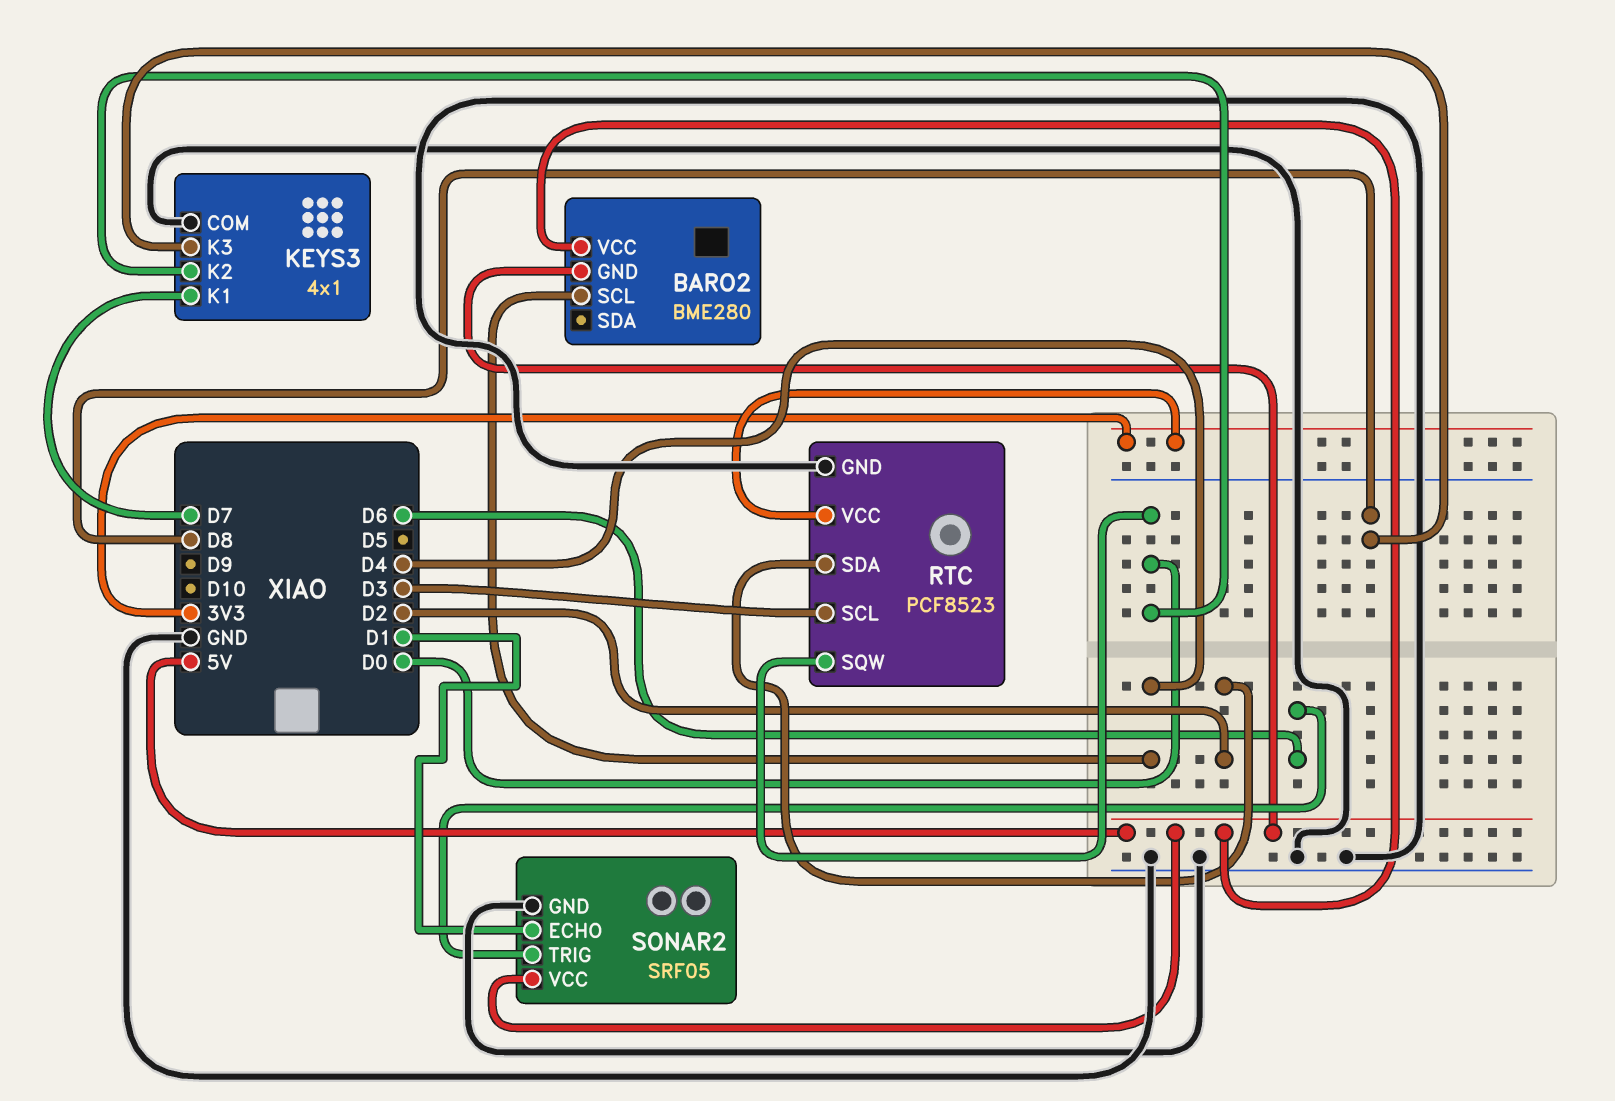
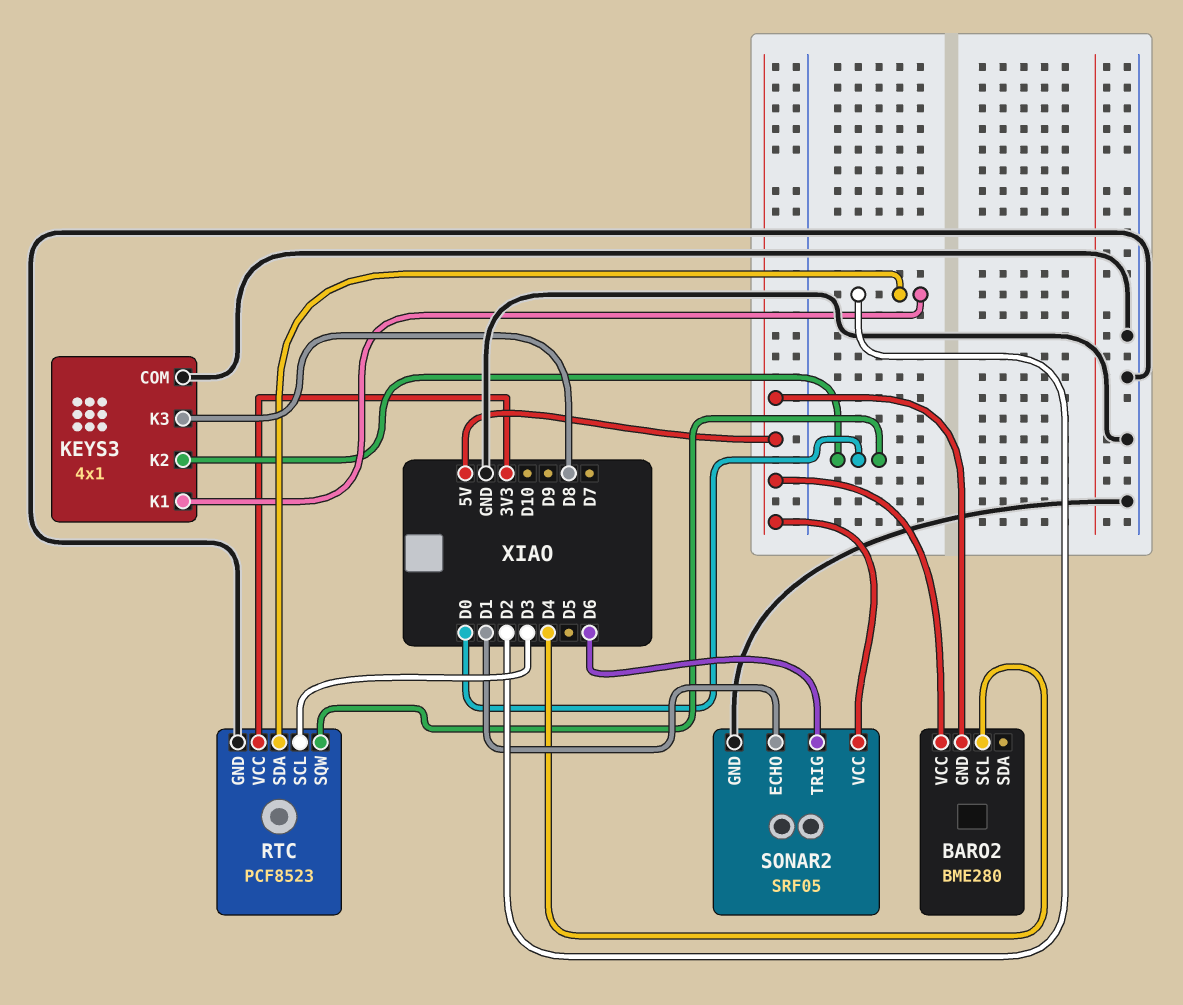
KEYS3 pin K1: D7 -> D2

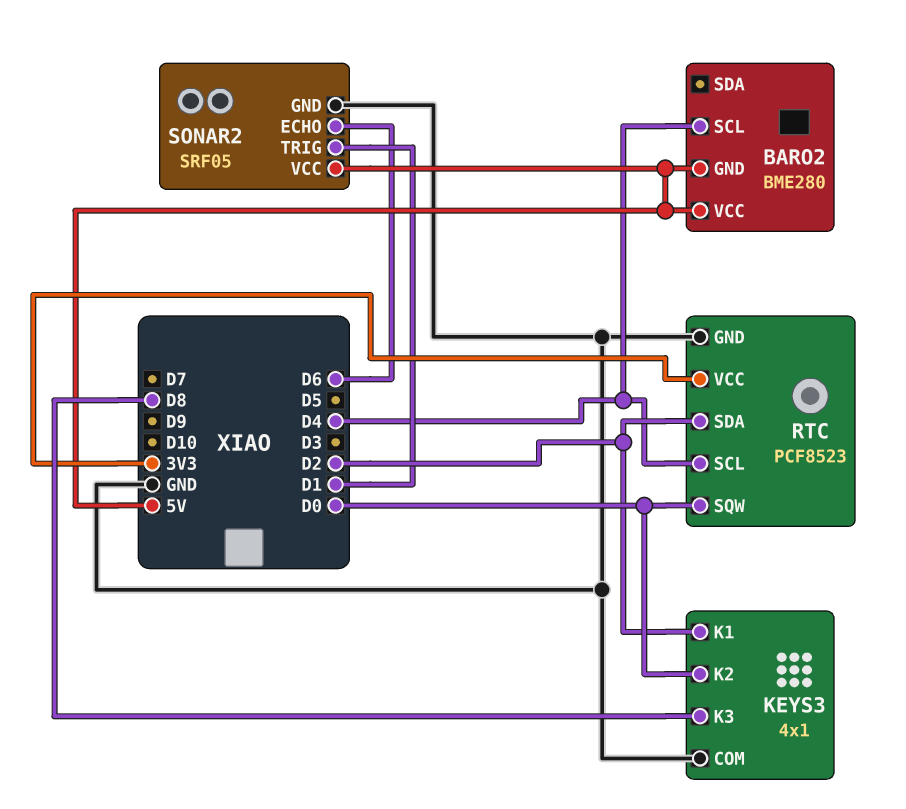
RTC pin SCL: D3 -> D4
SONAR2 pin ECHO: D1 -> D6
SONAR2 pin TRIG: D6 -> D1

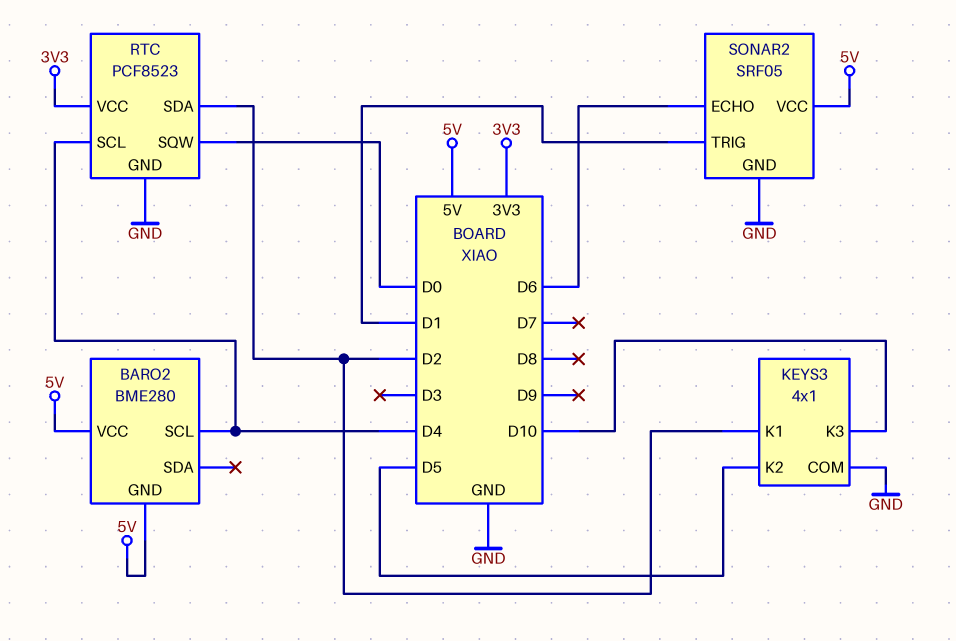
KEYS3 pin K2: D0 -> D5
KEYS3 pin K3: D8 -> D10

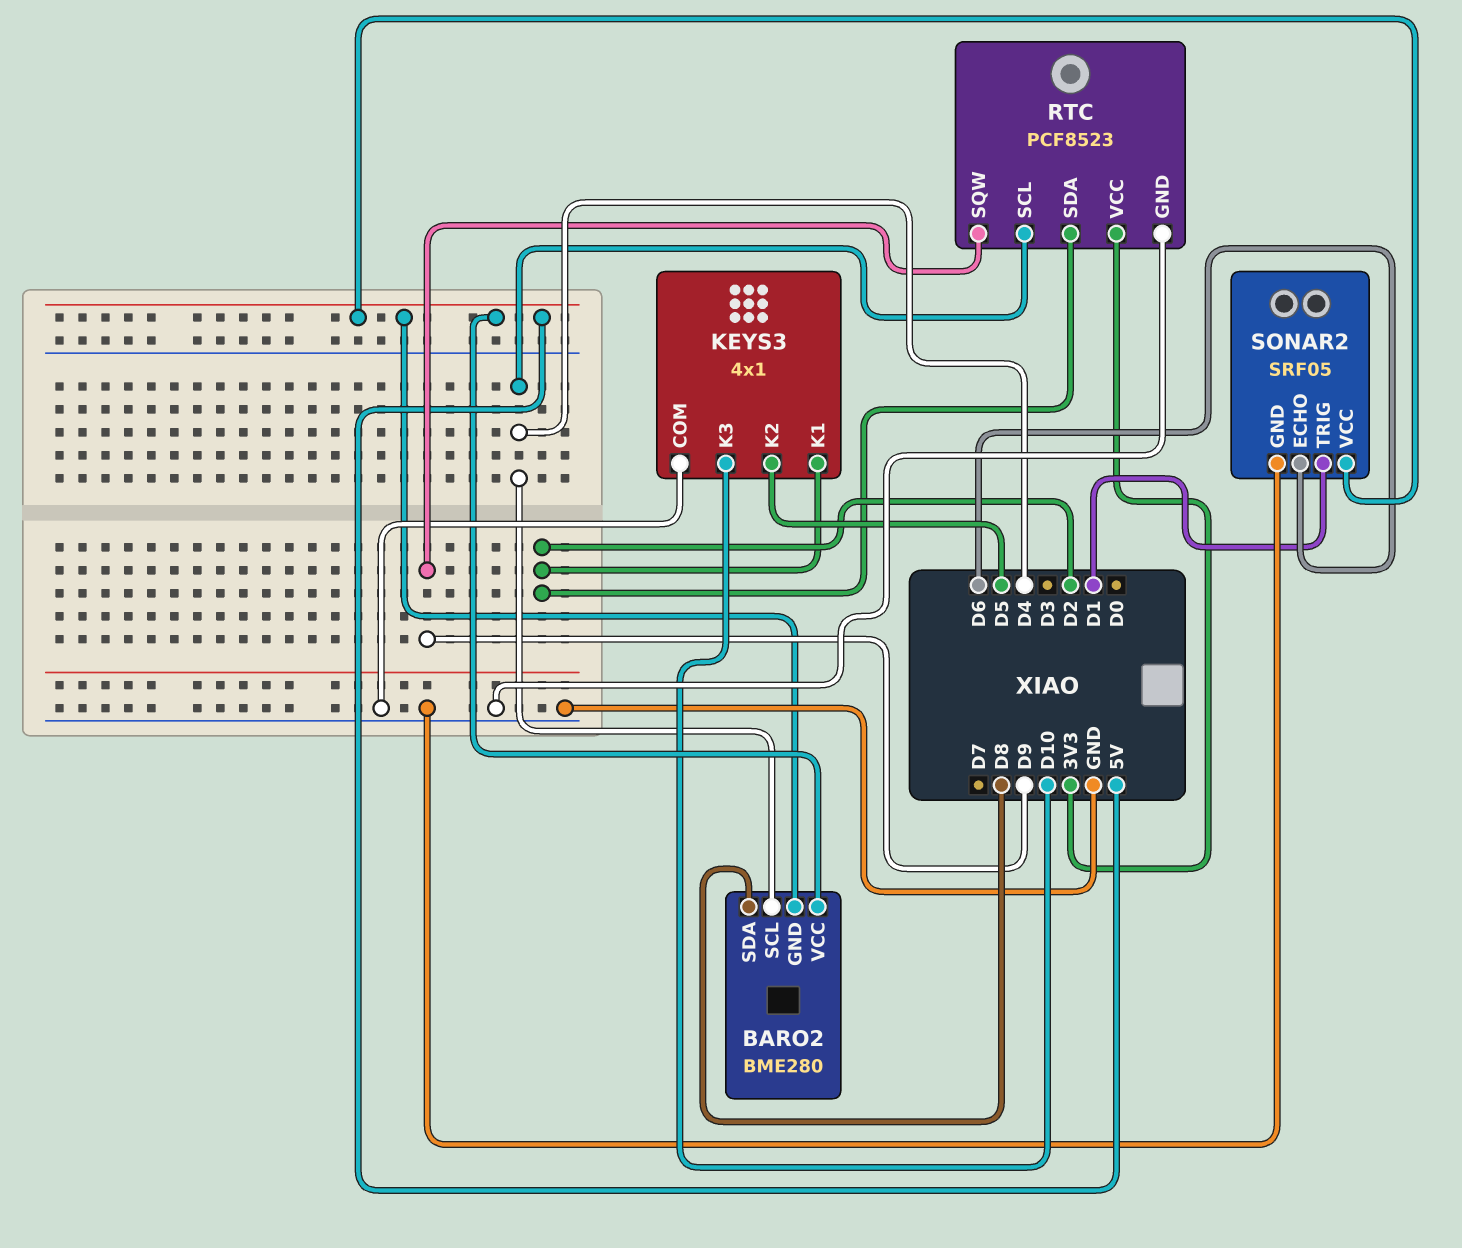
BARO2 pin SDA: none -> D8
RTC pin SQW: D0 -> D9

